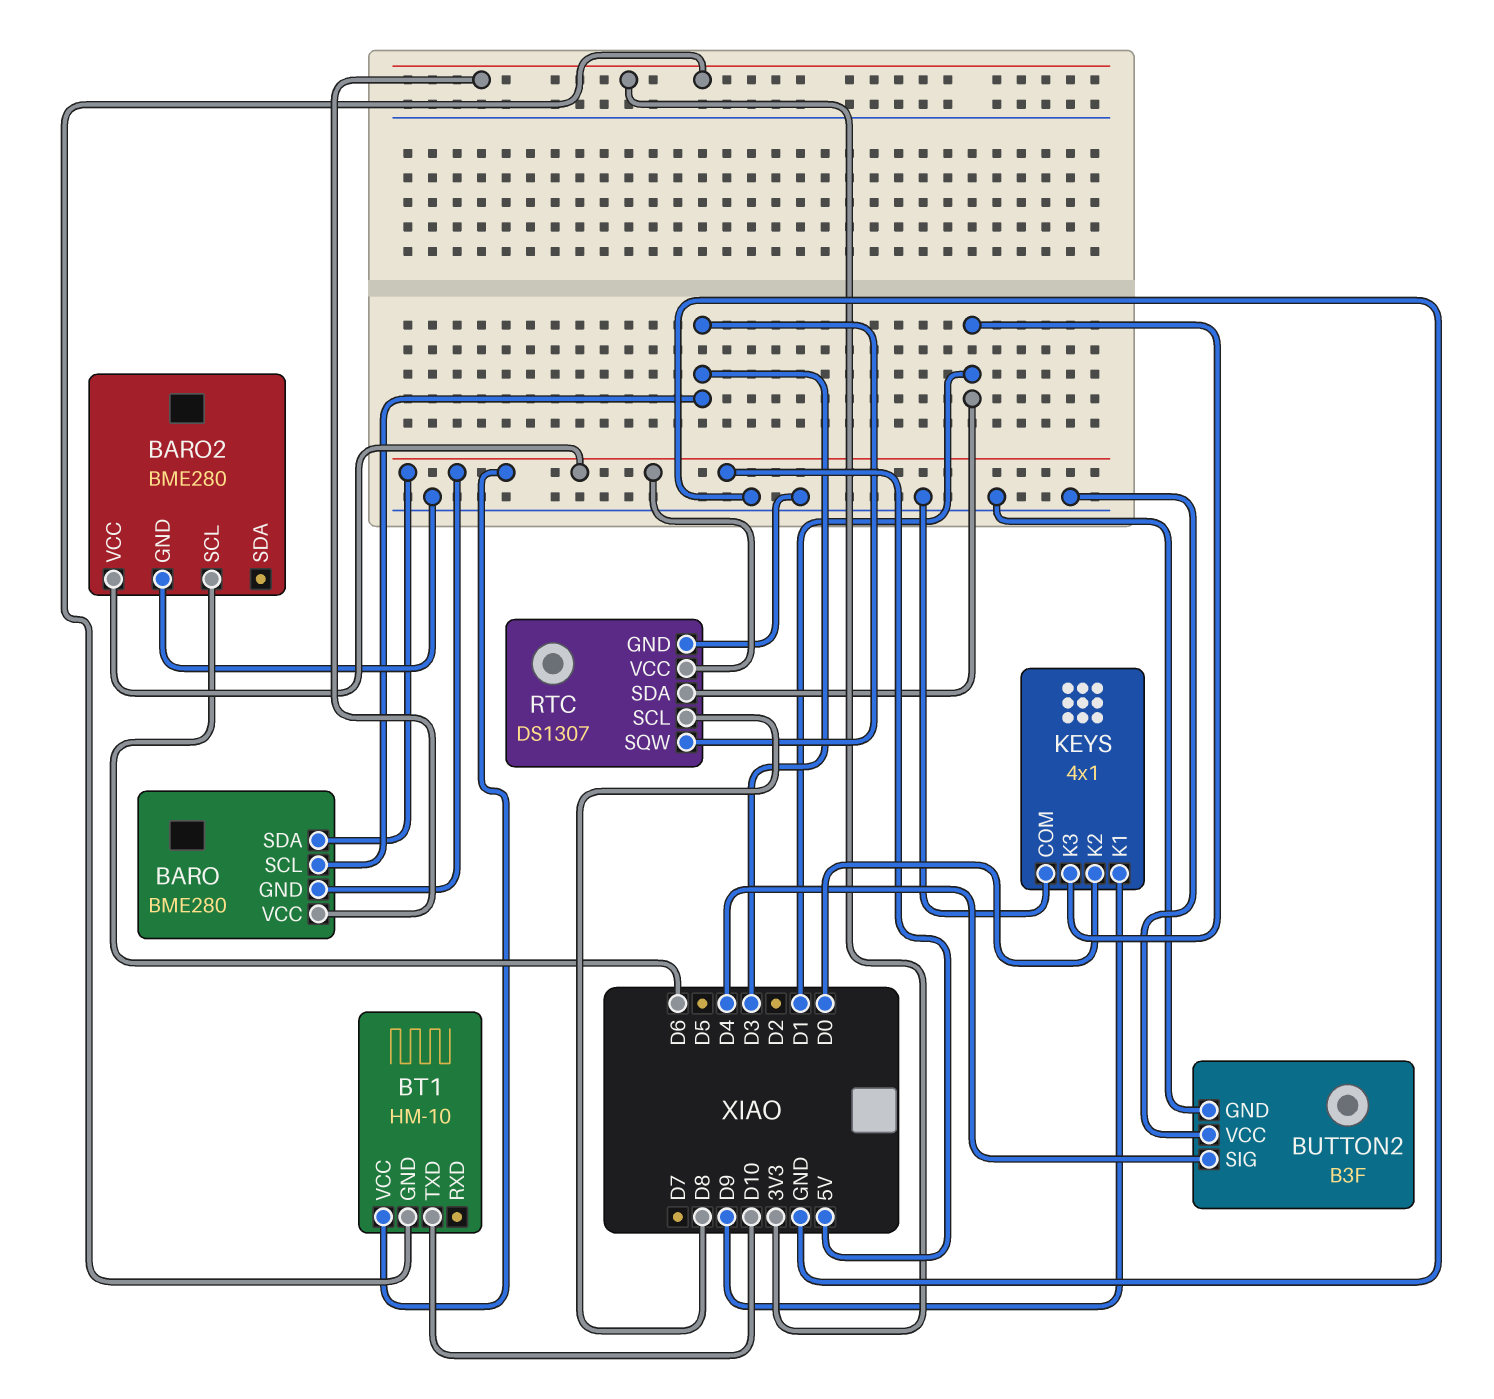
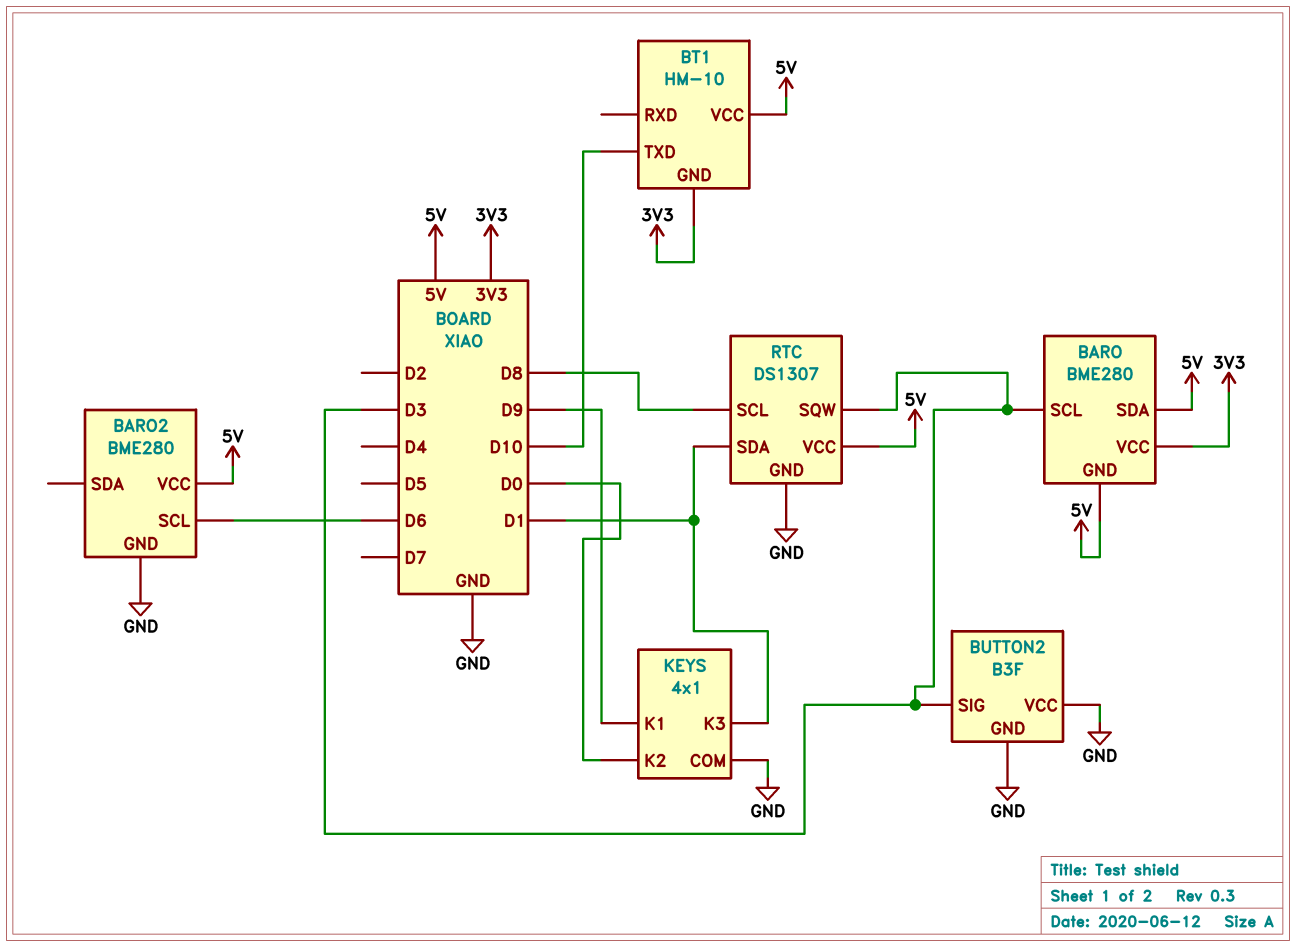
BUTTON2 pin SIG: D4 -> D3

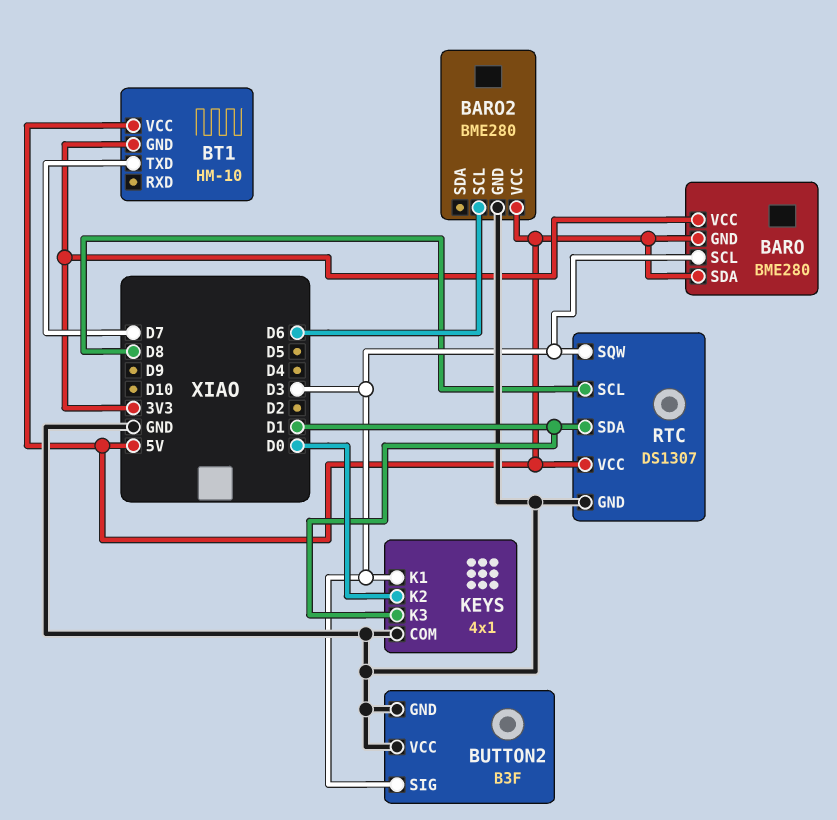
BT1 pin TXD: D10 -> D7
KEYS pin K1: D9 -> D3

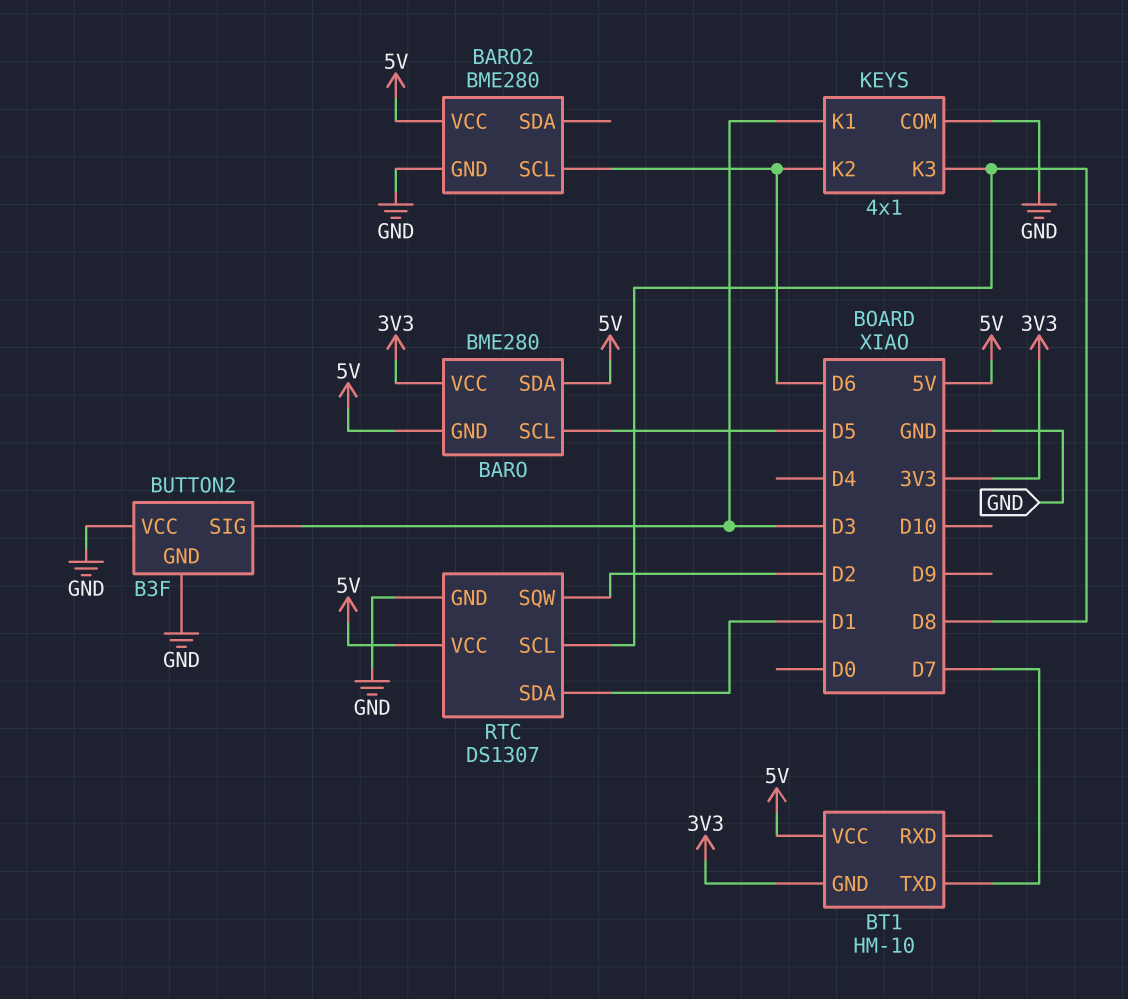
BARO pin SCL: D3 -> D5
KEYS pin K2: D0 -> D6
KEYS pin K3: D1 -> D8
RTC pin SQW: D3 -> D2

